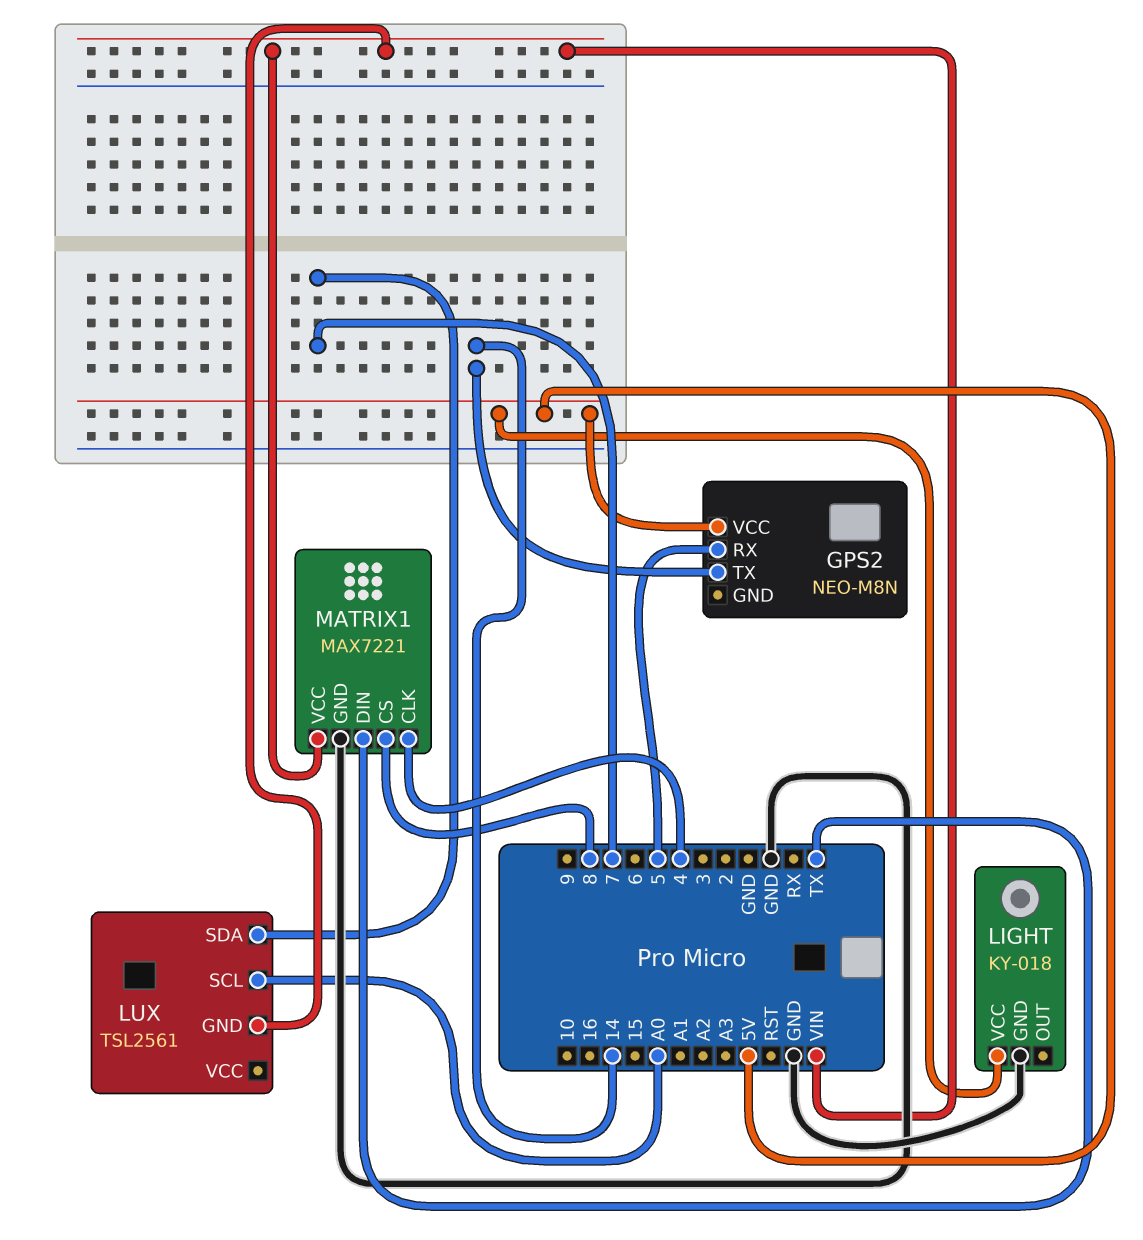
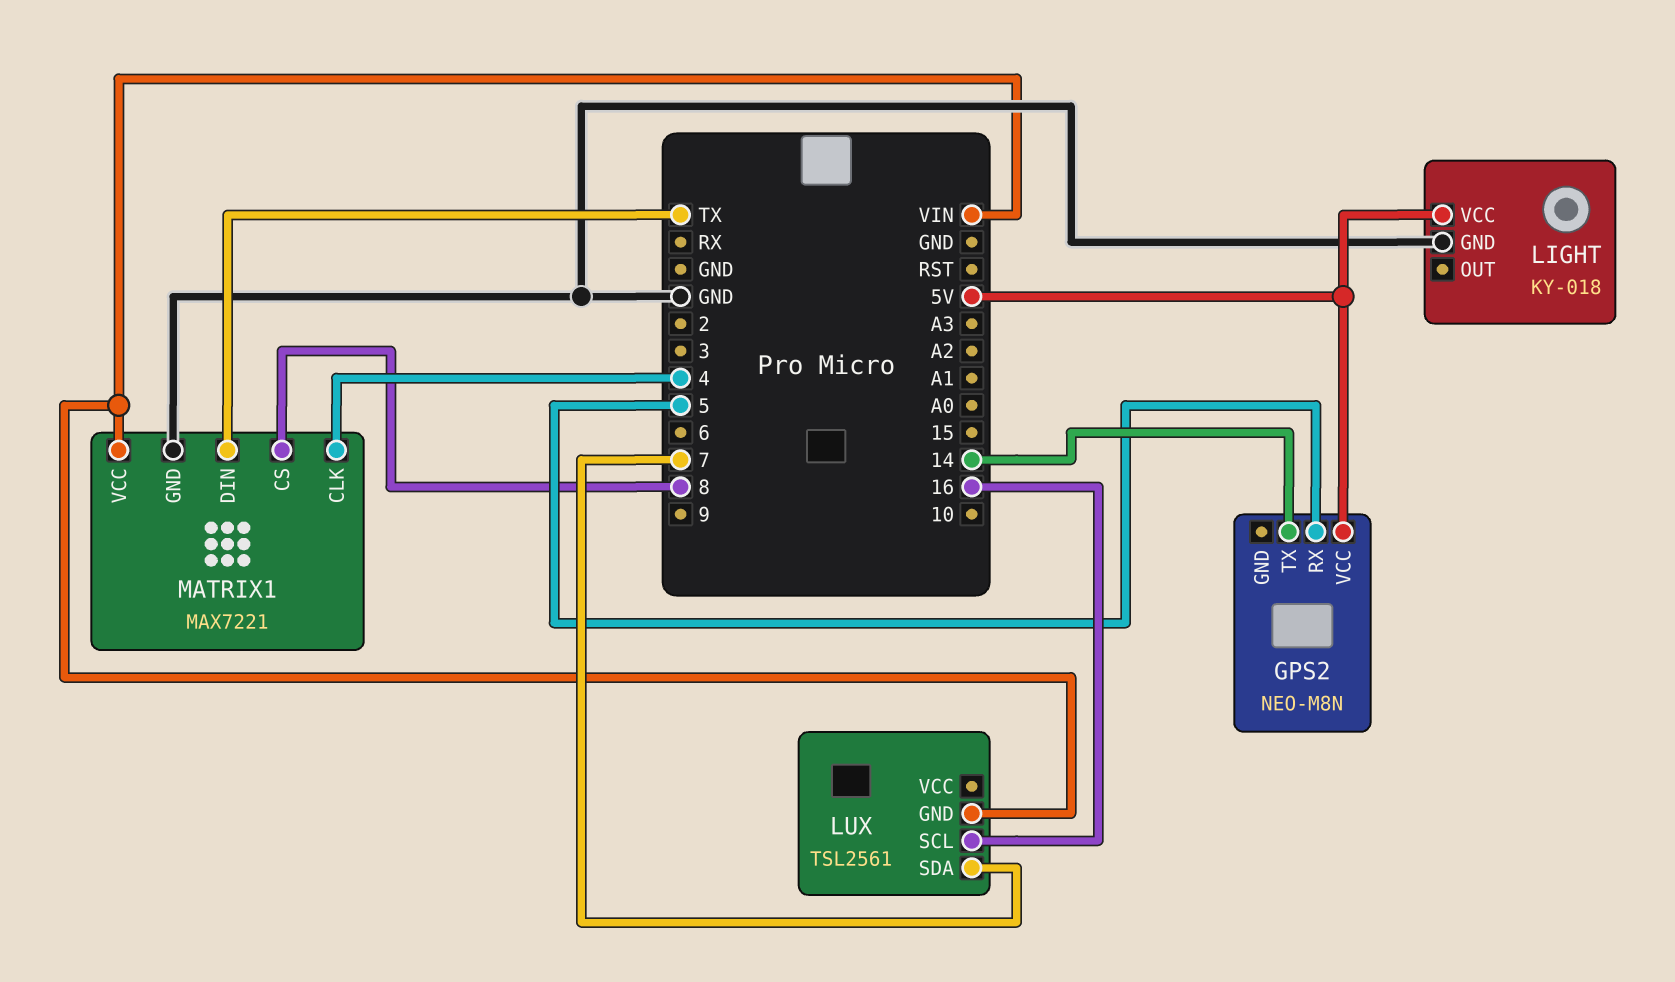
LUX pin SCL: A0 -> 16

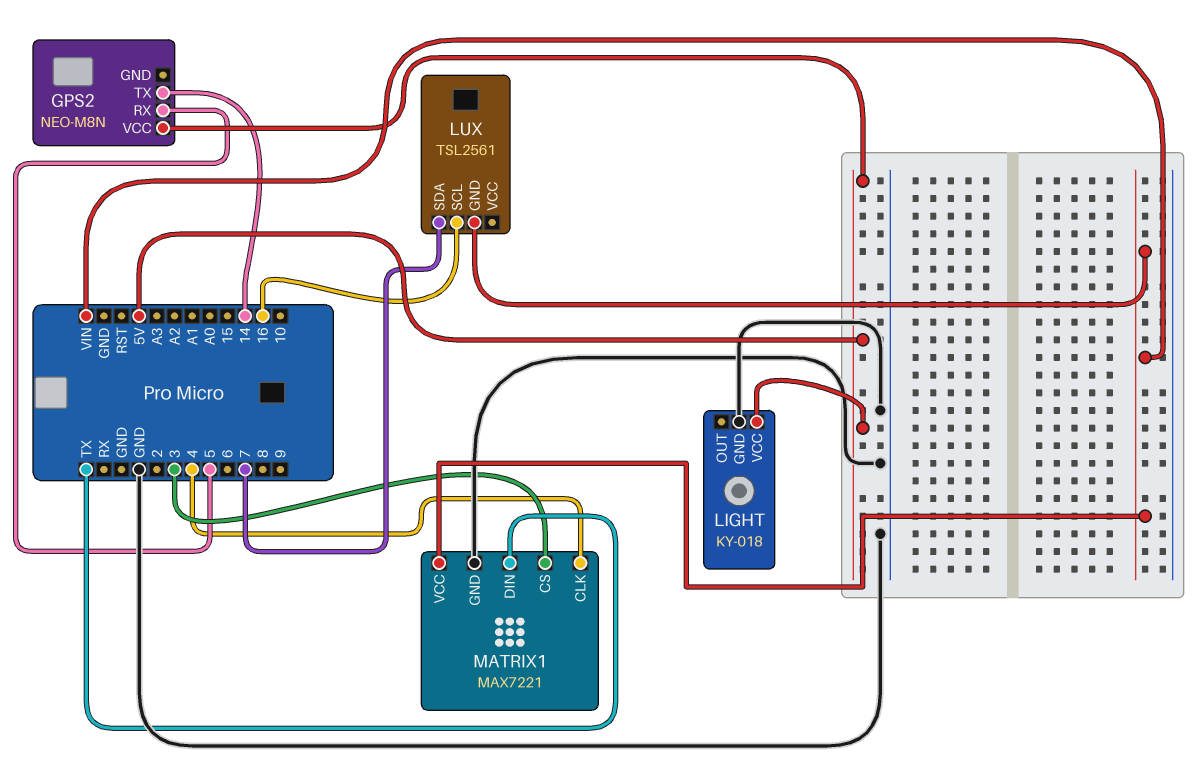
MATRIX1 pin CS: 8 -> 3

